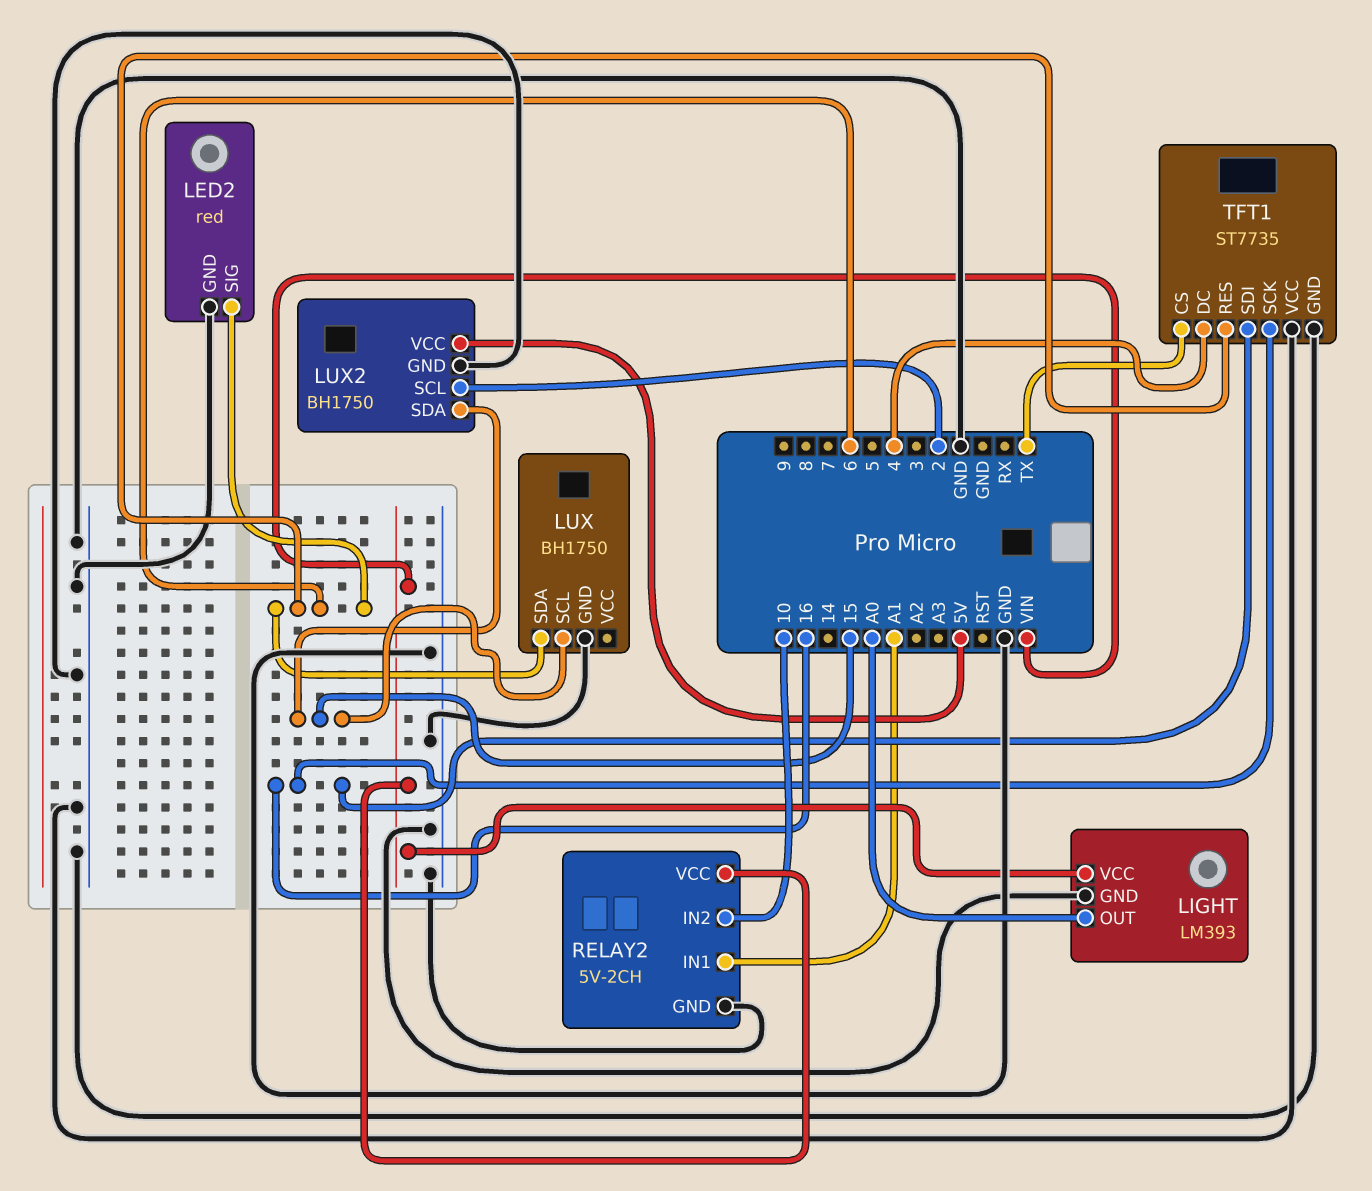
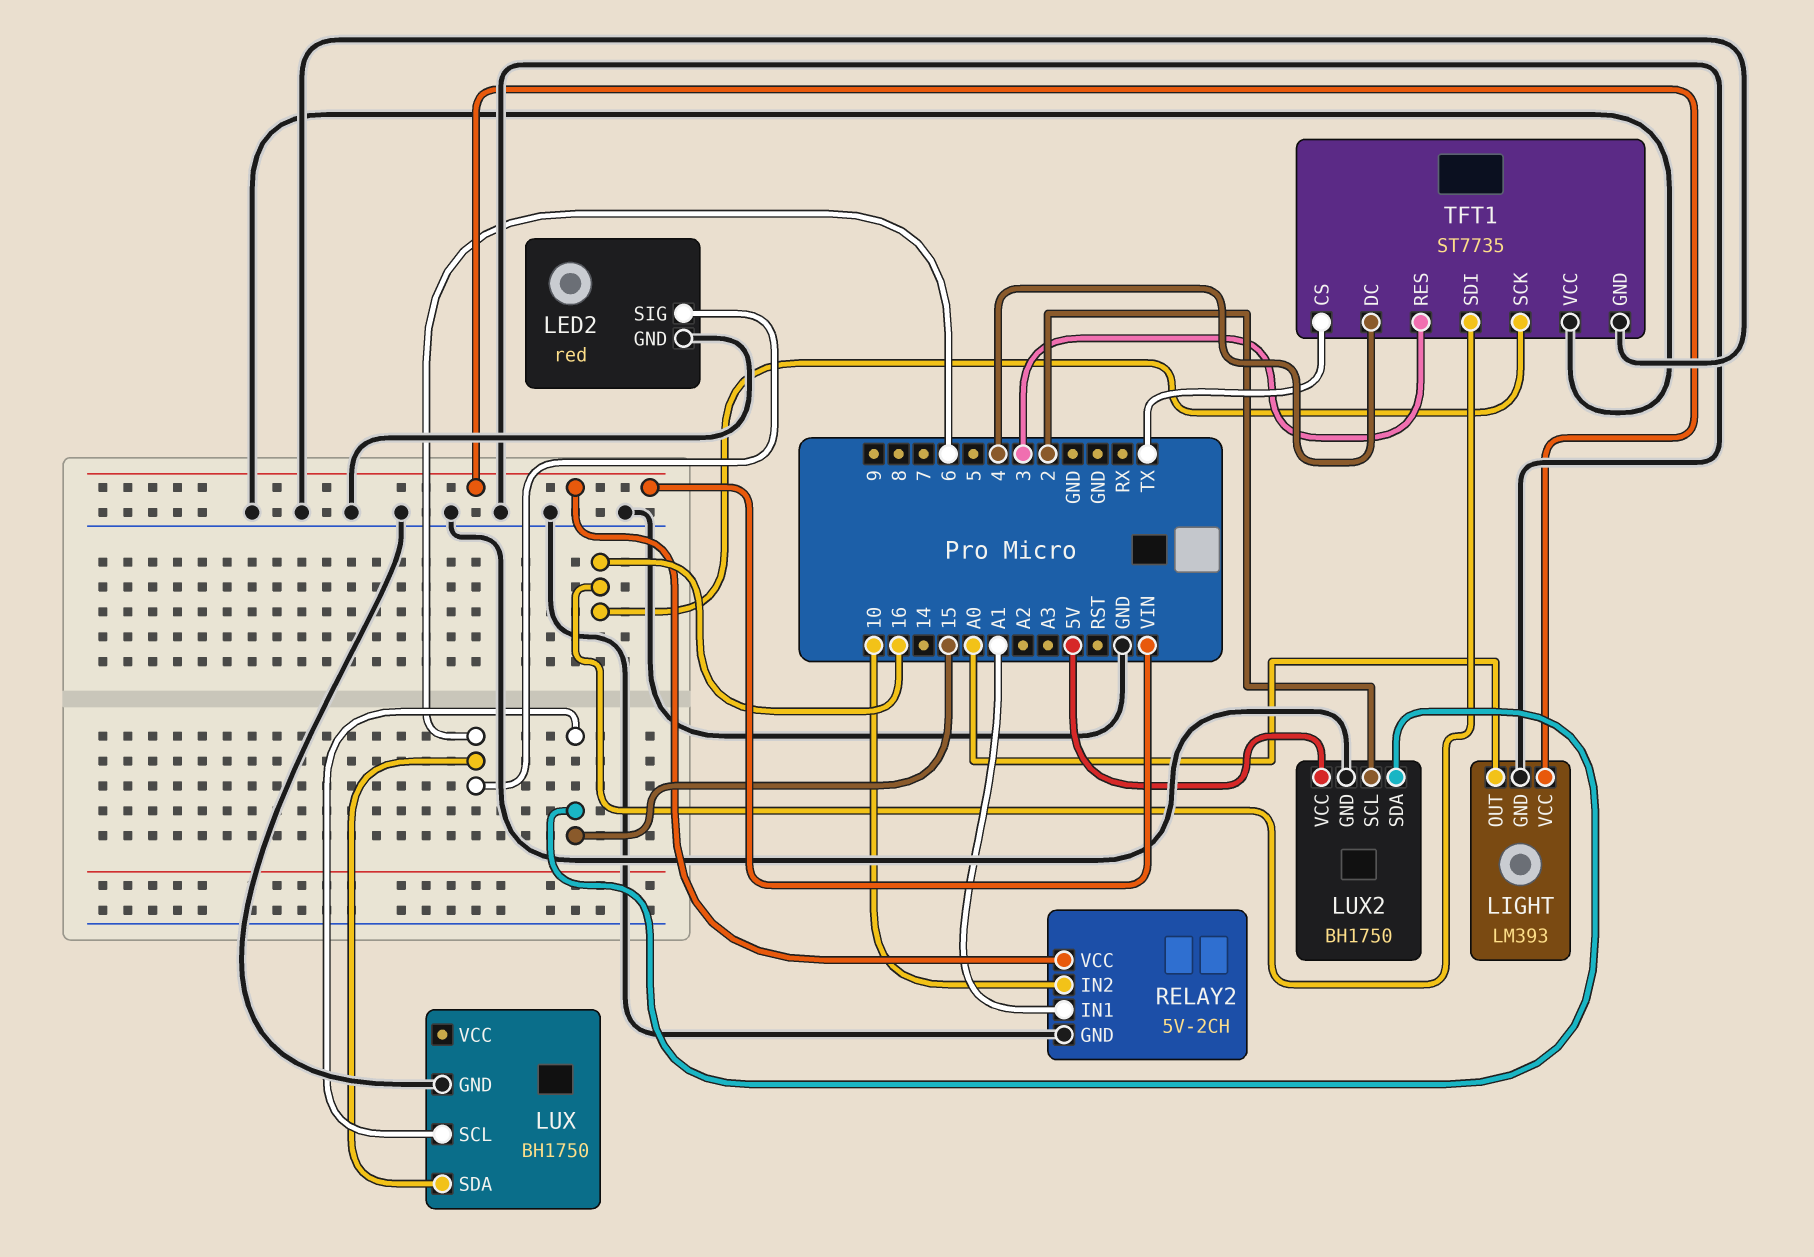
TFT1 pin RES: 6 -> 3

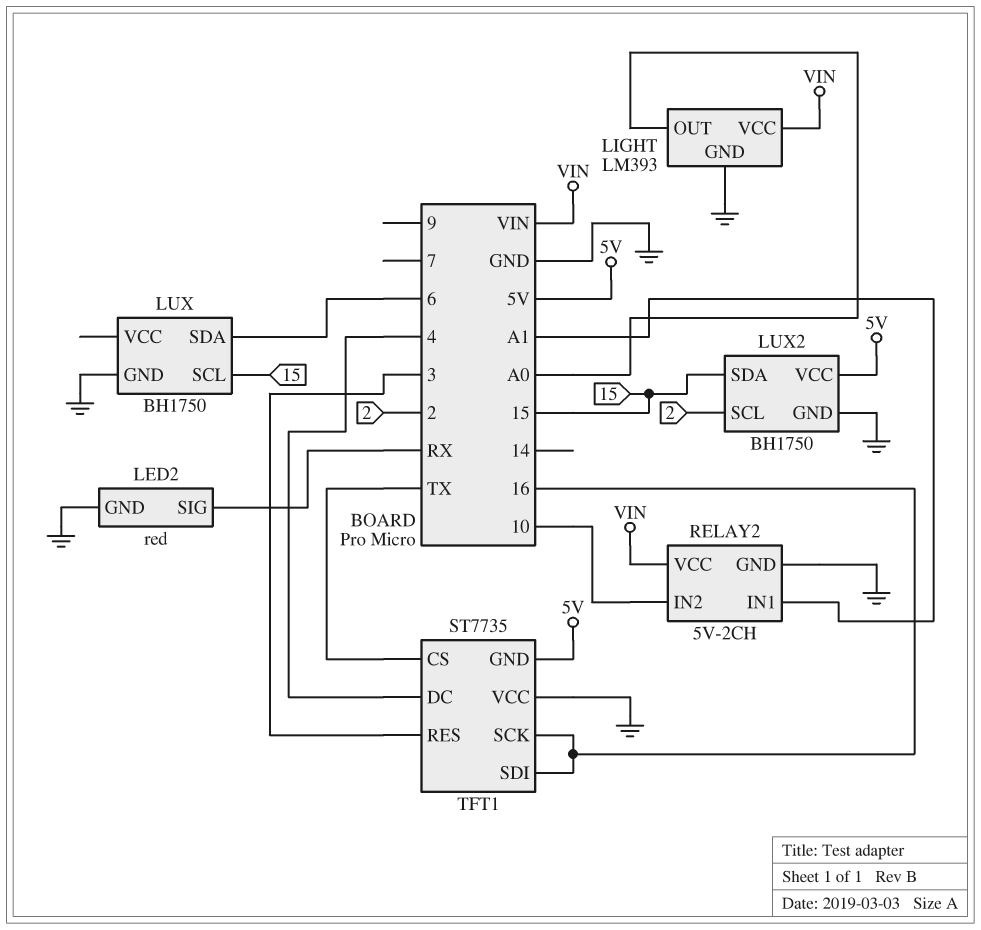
LED2 pin SIG: 6 -> RX
TFT1 pin GND: GND -> 5V

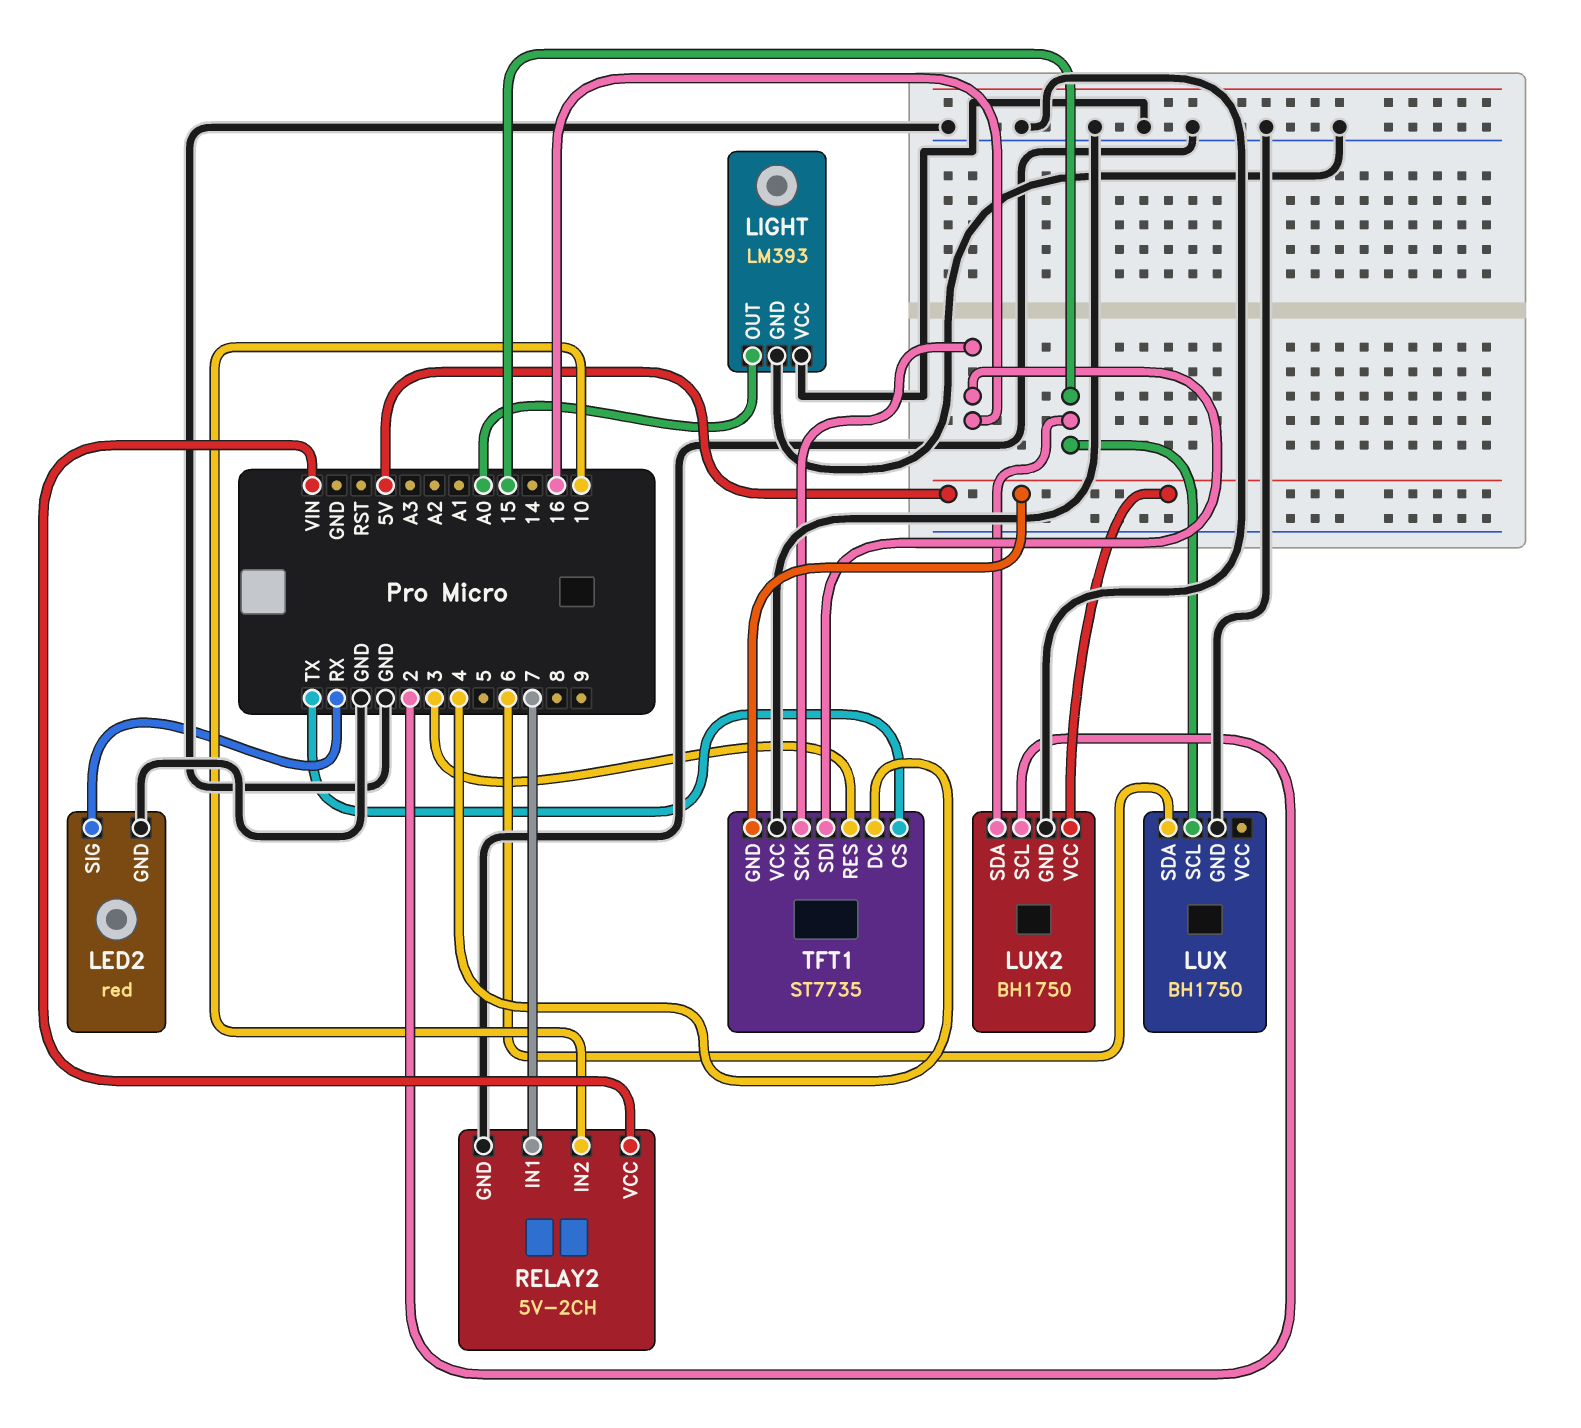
LIGHT pin VCC: VIN -> GND
RELAY2 pin IN1: A1 -> 7

